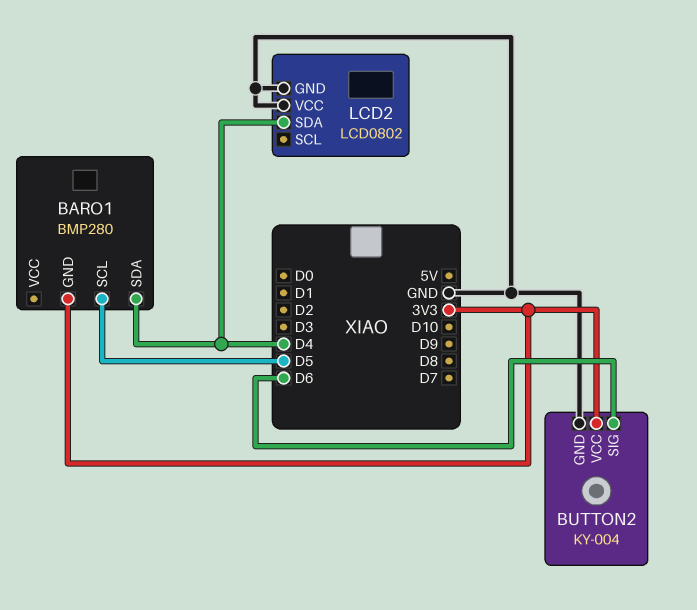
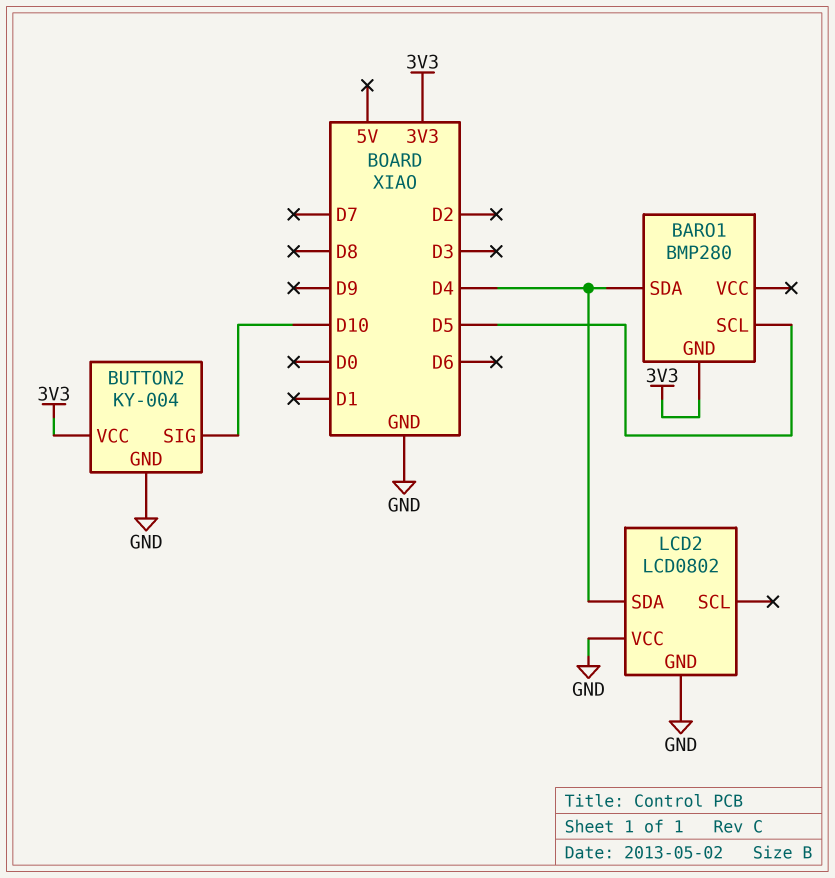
BUTTON2 pin SIG: D6 -> D10

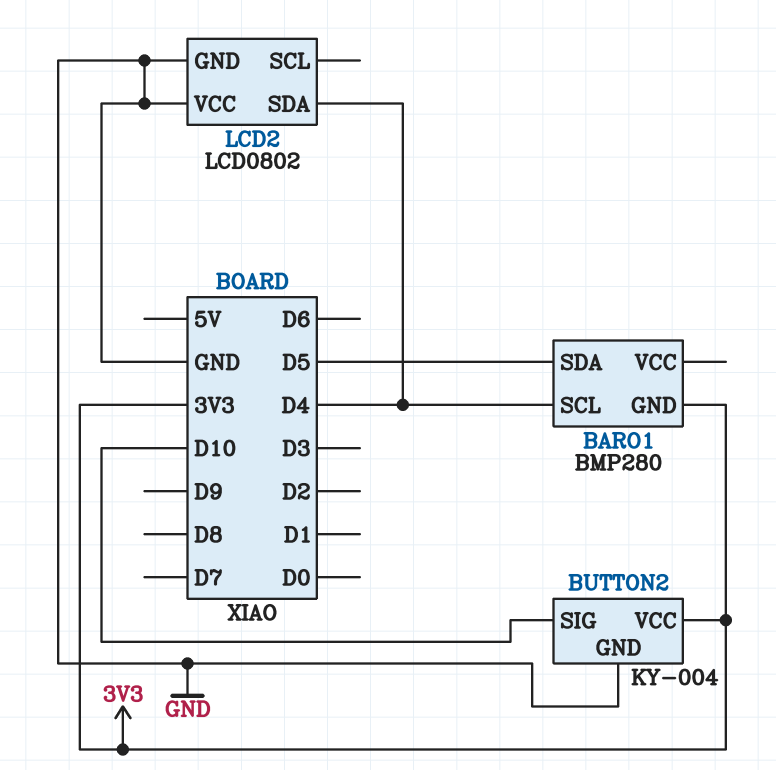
BARO1 pin SCL: D5 -> D4
BARO1 pin SDA: D4 -> D5

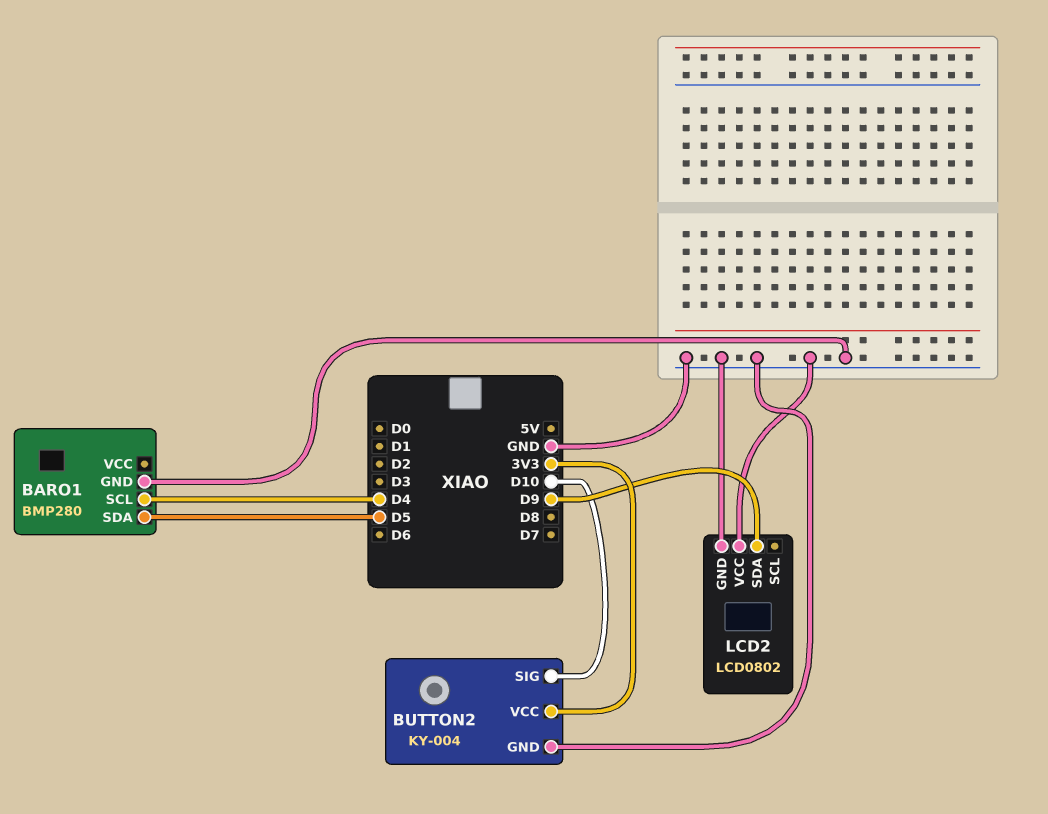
BARO1 pin GND: 3V3 -> GND
LCD2 pin SDA: D4 -> D9

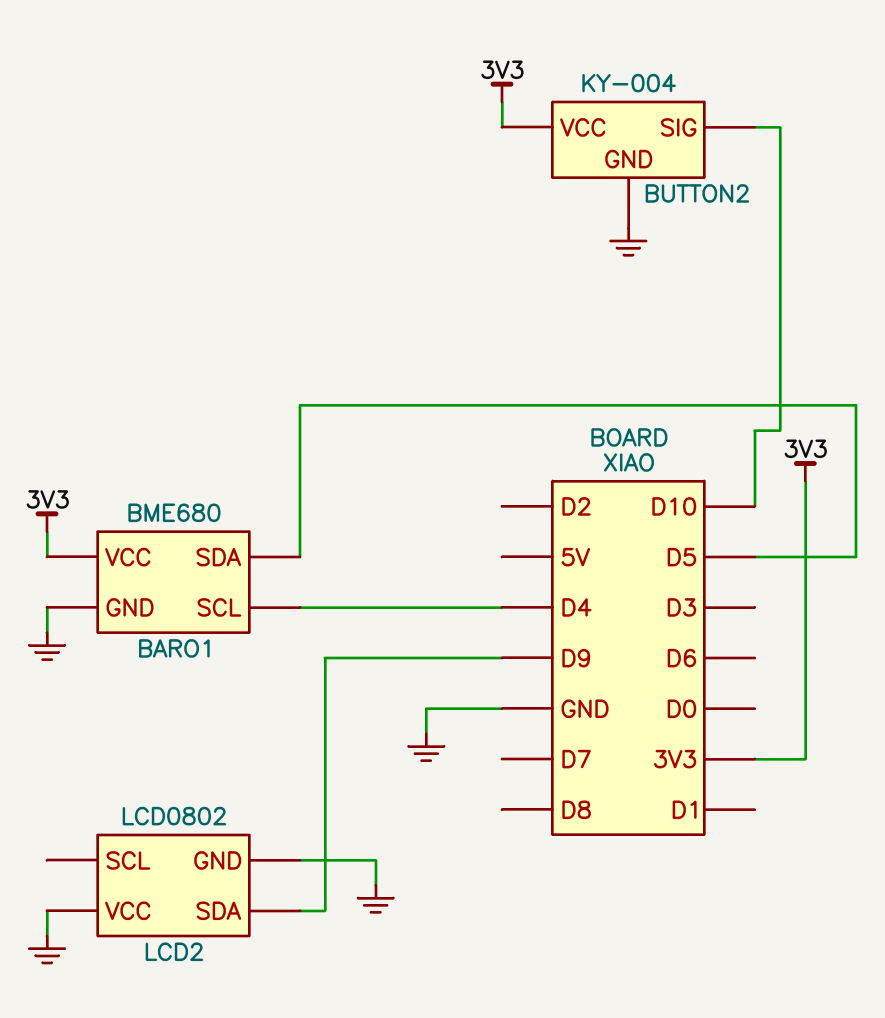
BARO1: BMP280 -> BME680
BARO1 pin VCC: none -> 3V3

